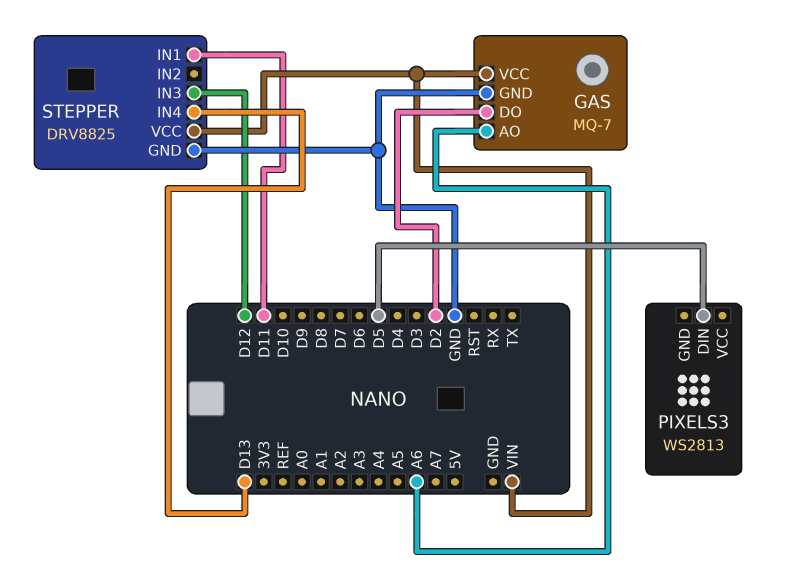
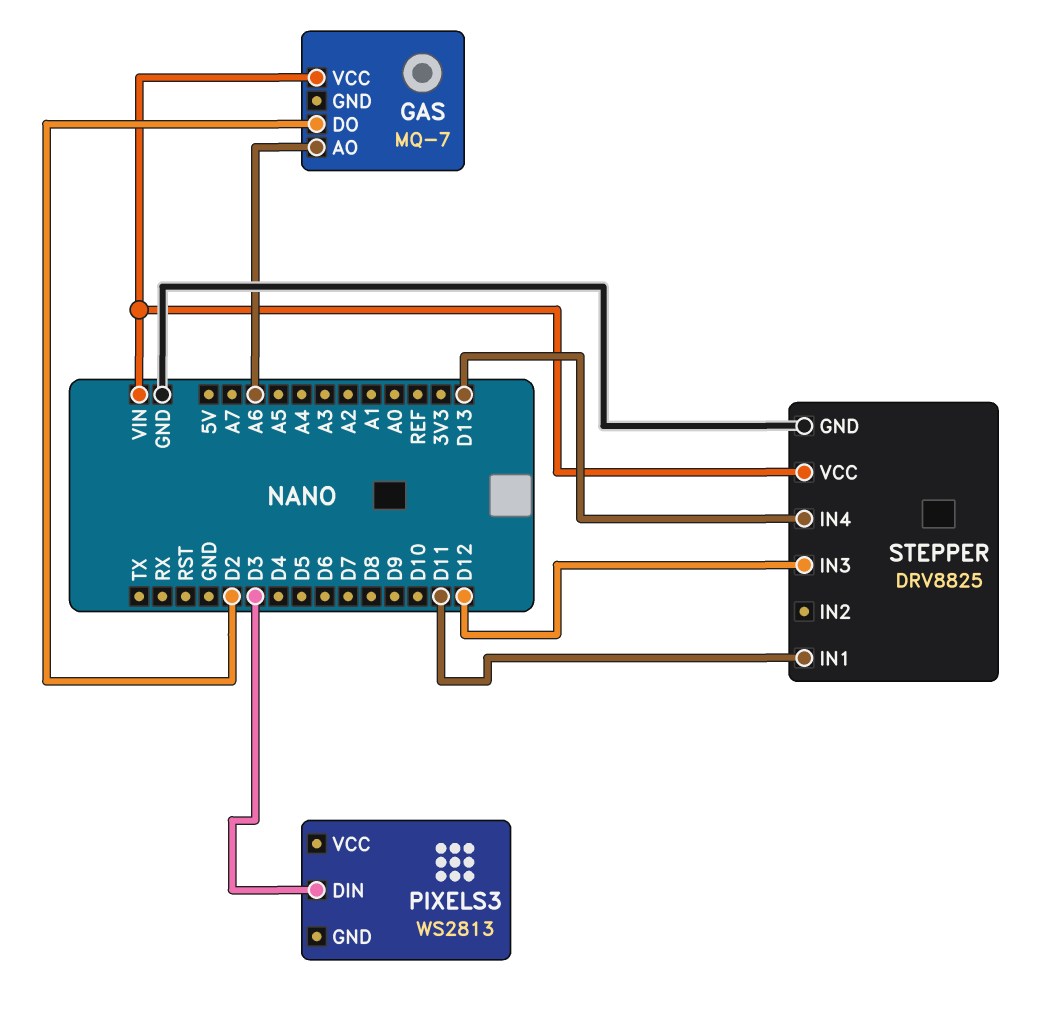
GAS pin GND: GND -> none
PIXELS3 pin DIN: D5 -> D3

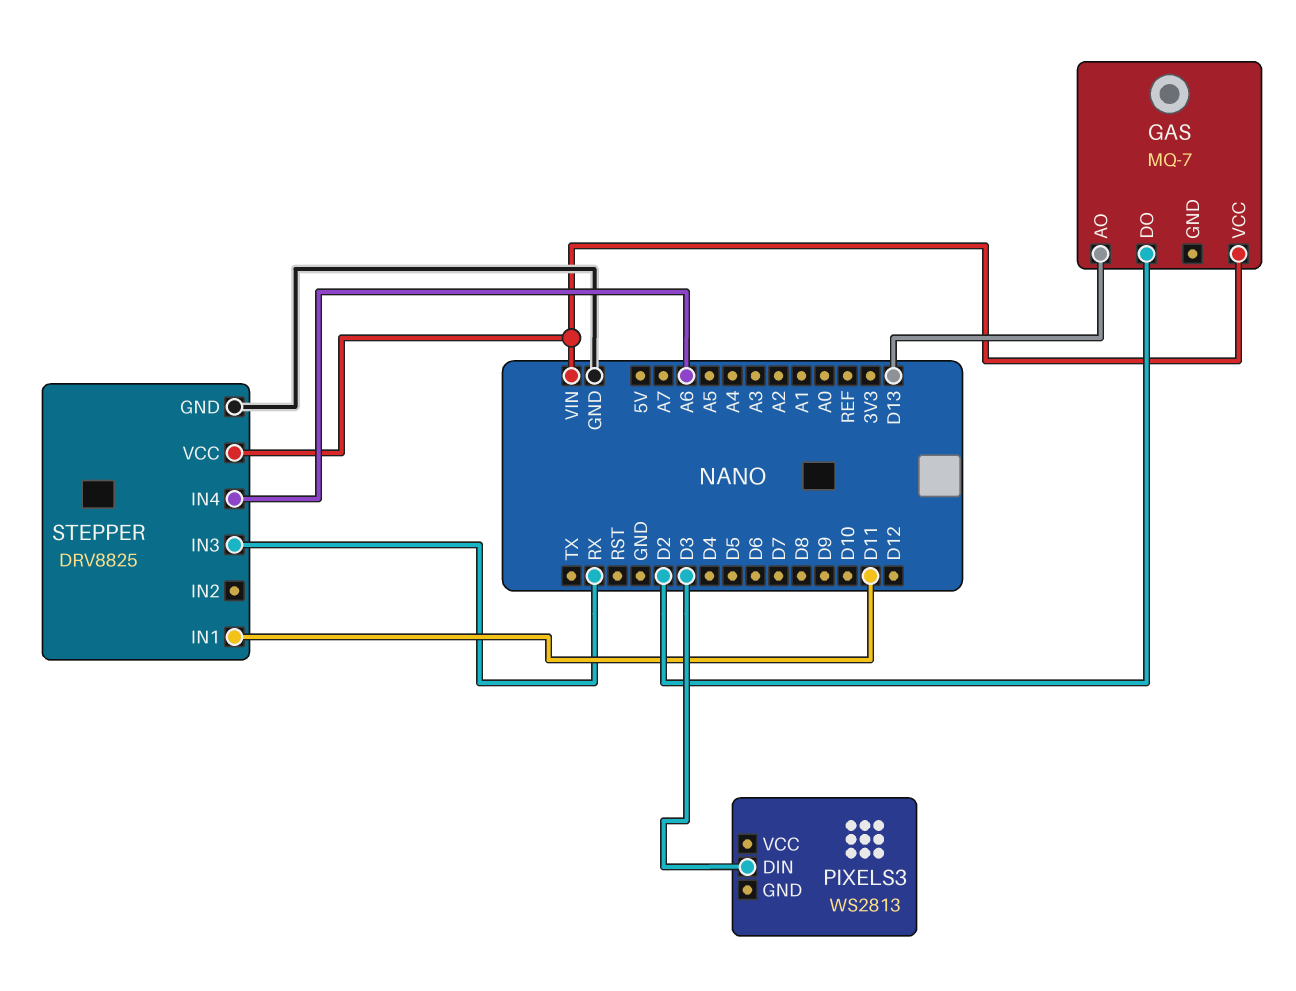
GAS pin AO: A6 -> D13
STEPPER pin IN3: D12 -> RX
STEPPER pin IN4: D13 -> A6

